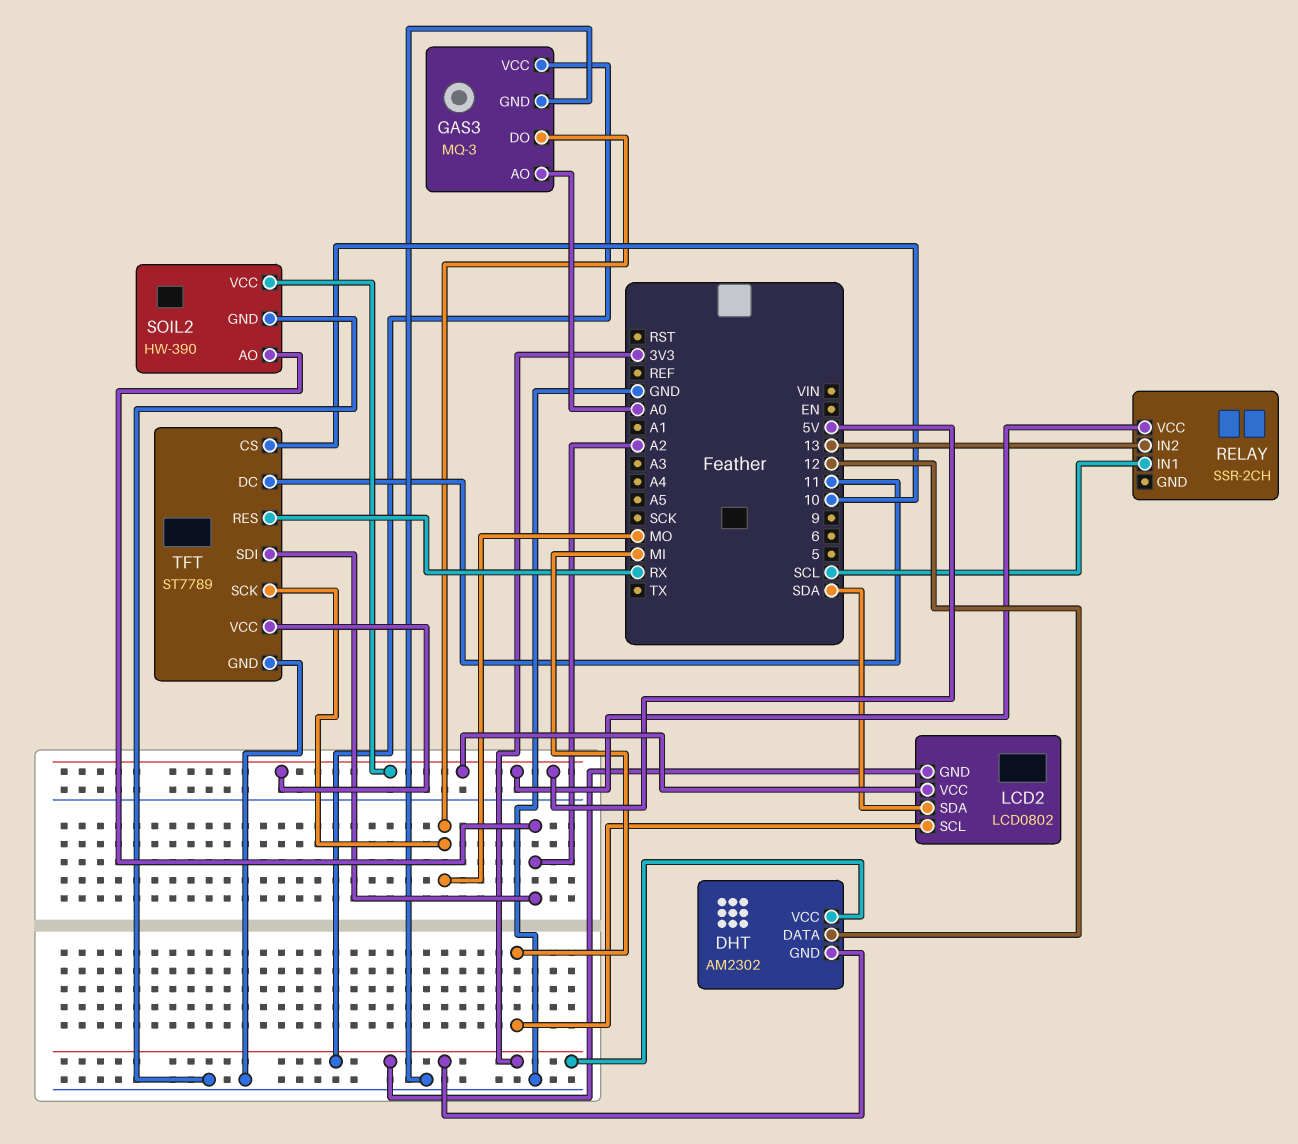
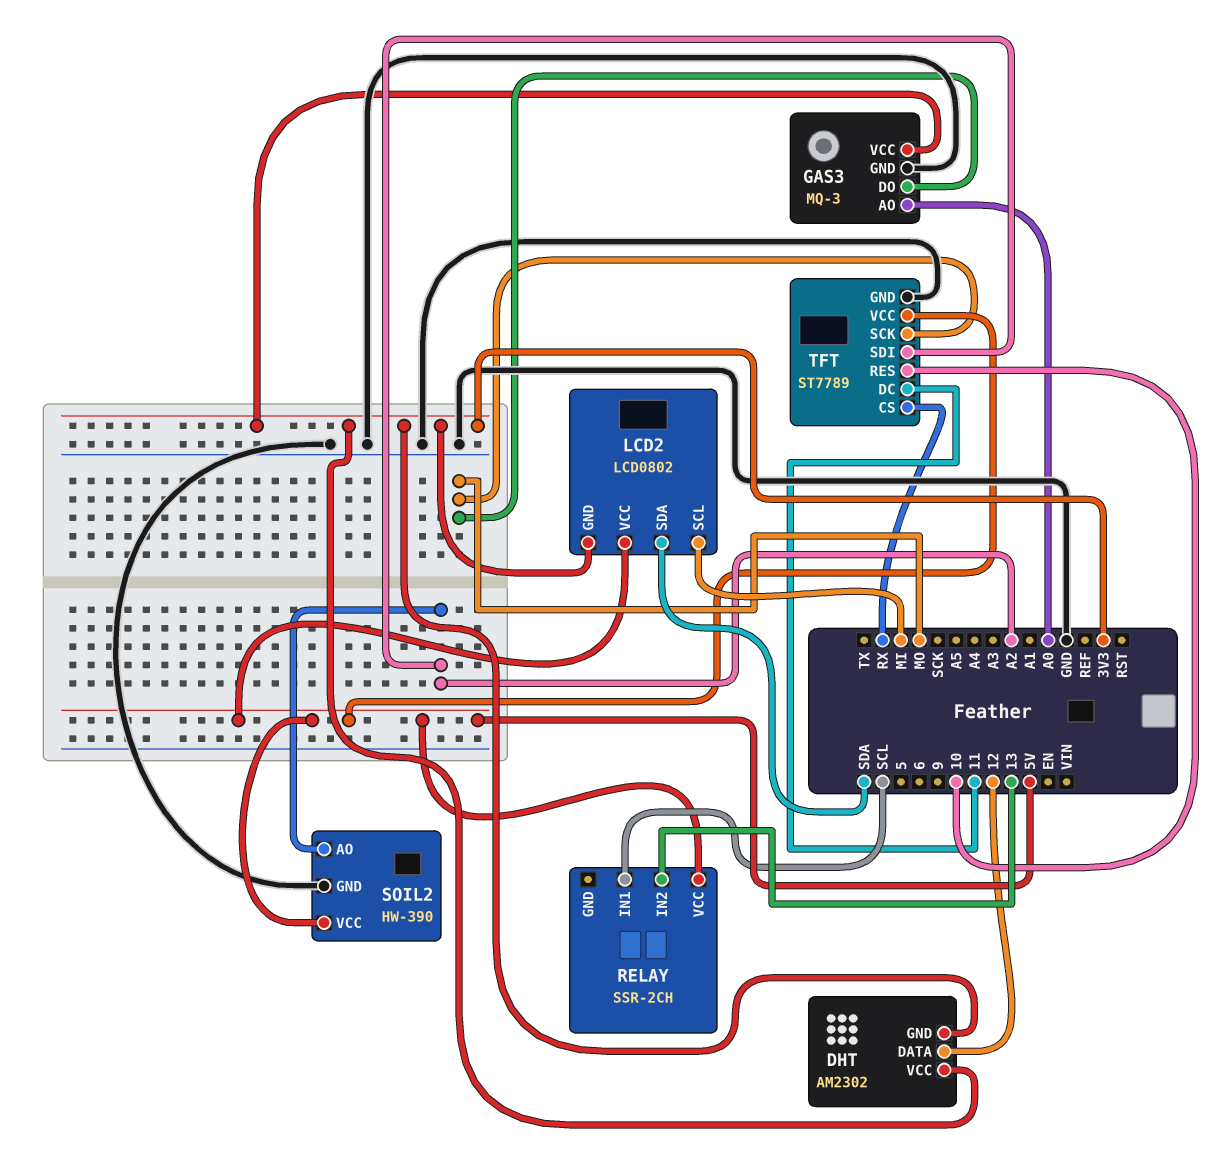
TFT pin CS: 10 -> RX
TFT pin RES: RX -> 10

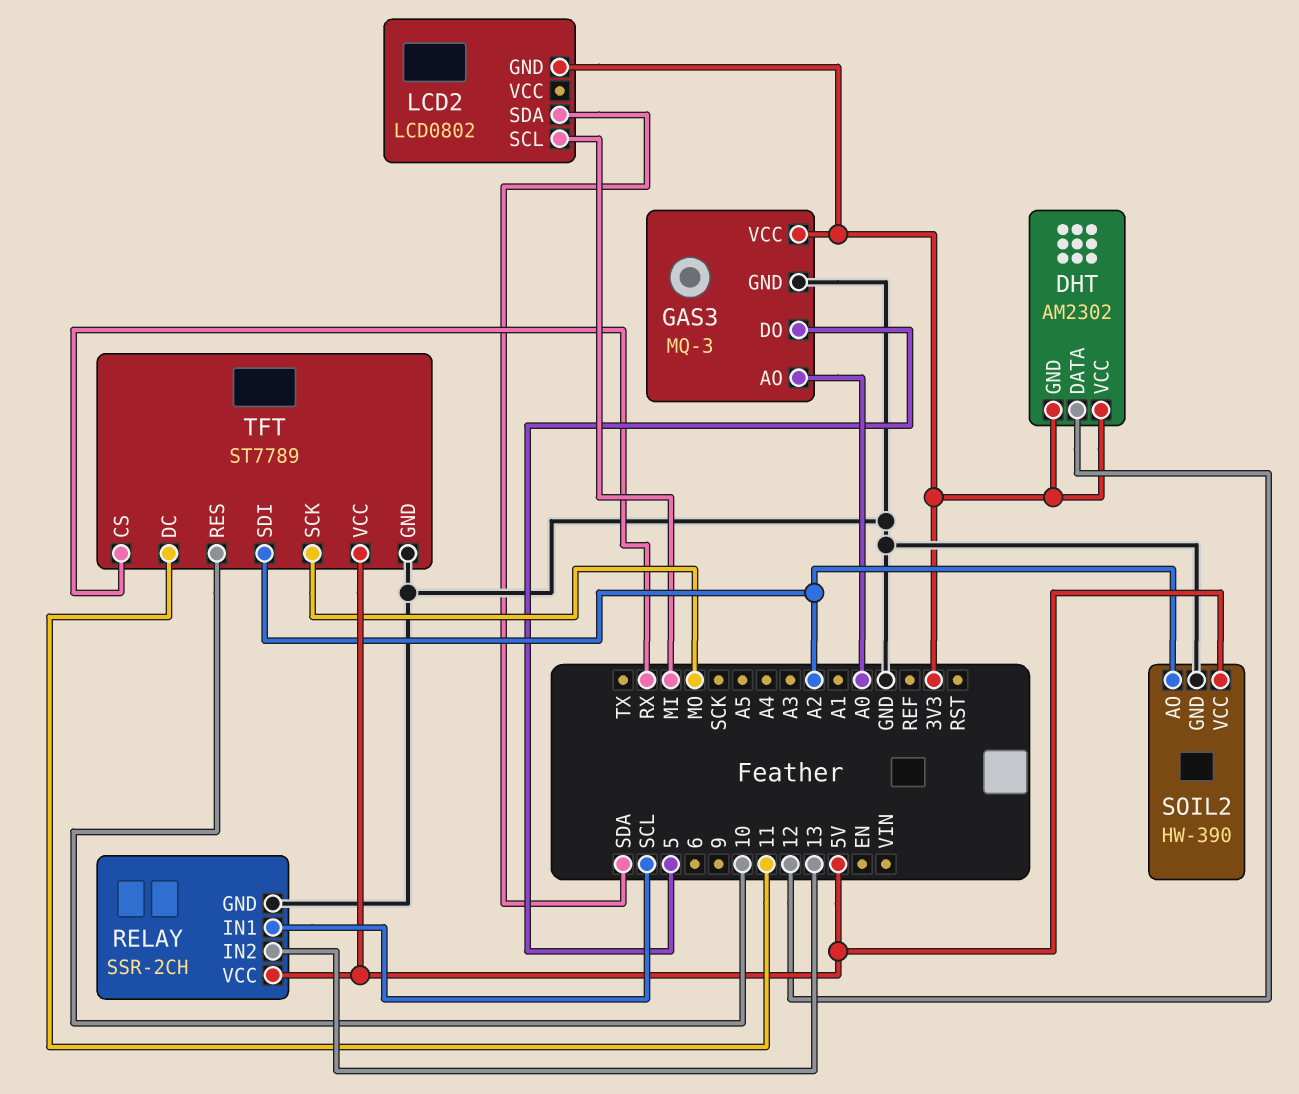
GAS3 pin DO: MO -> 5
LCD2 pin VCC: 5V -> none
RELAY pin GND: none -> GND

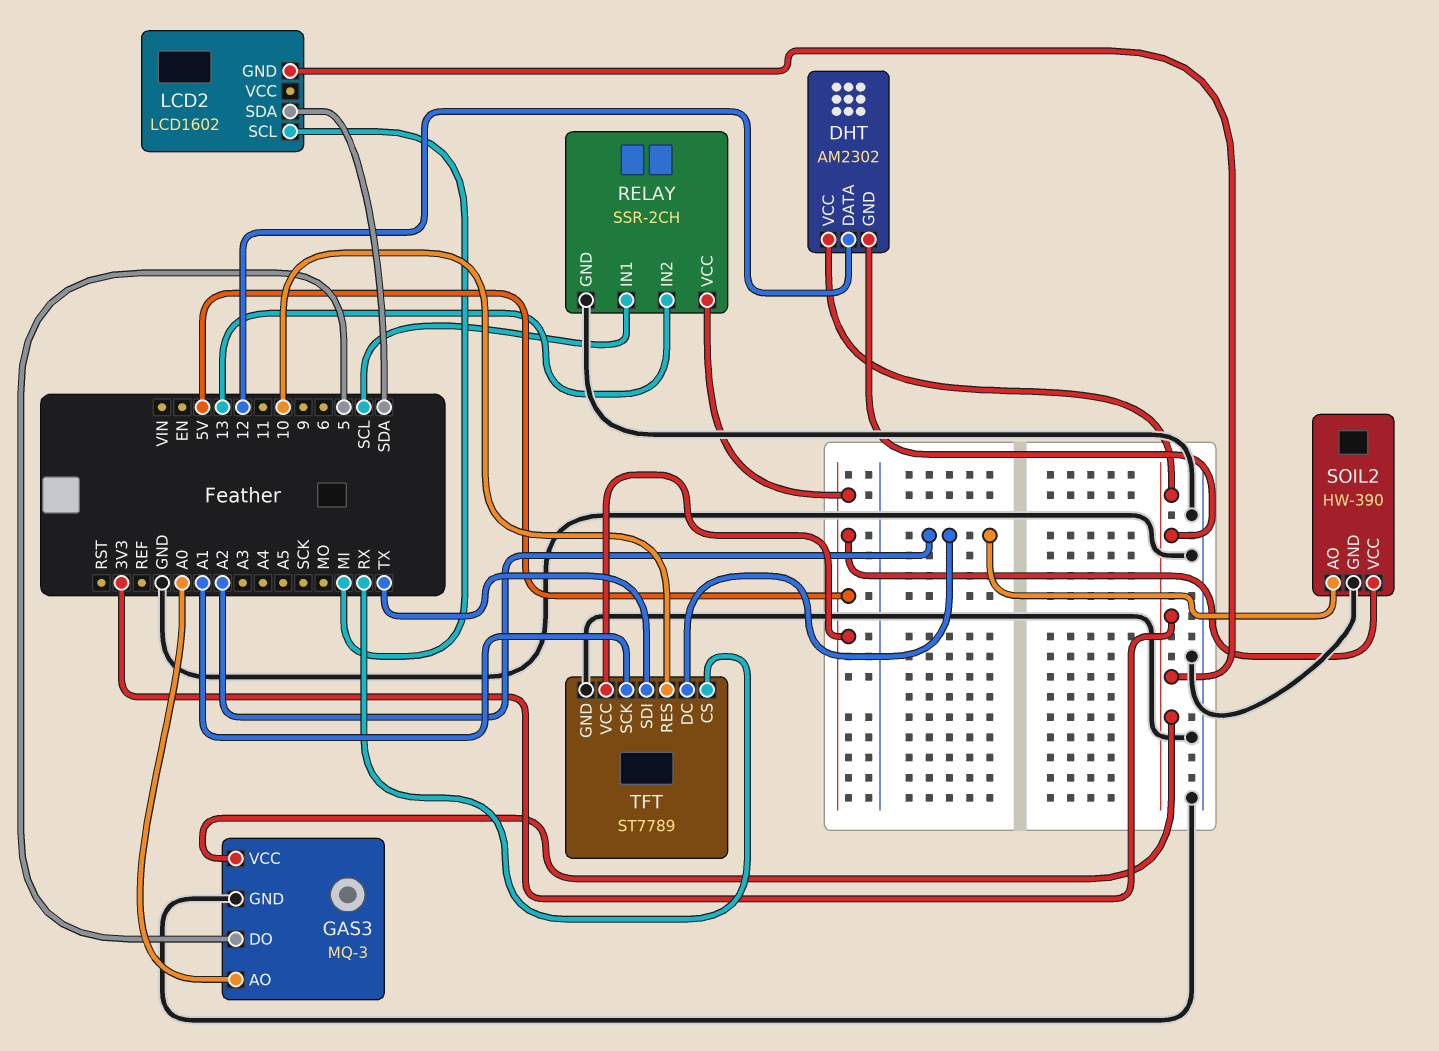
LCD2: LCD0802 -> LCD1602
TFT pin DC: 11 -> A2
TFT pin SCK: MO -> A1
TFT pin SDI: A2 -> TX

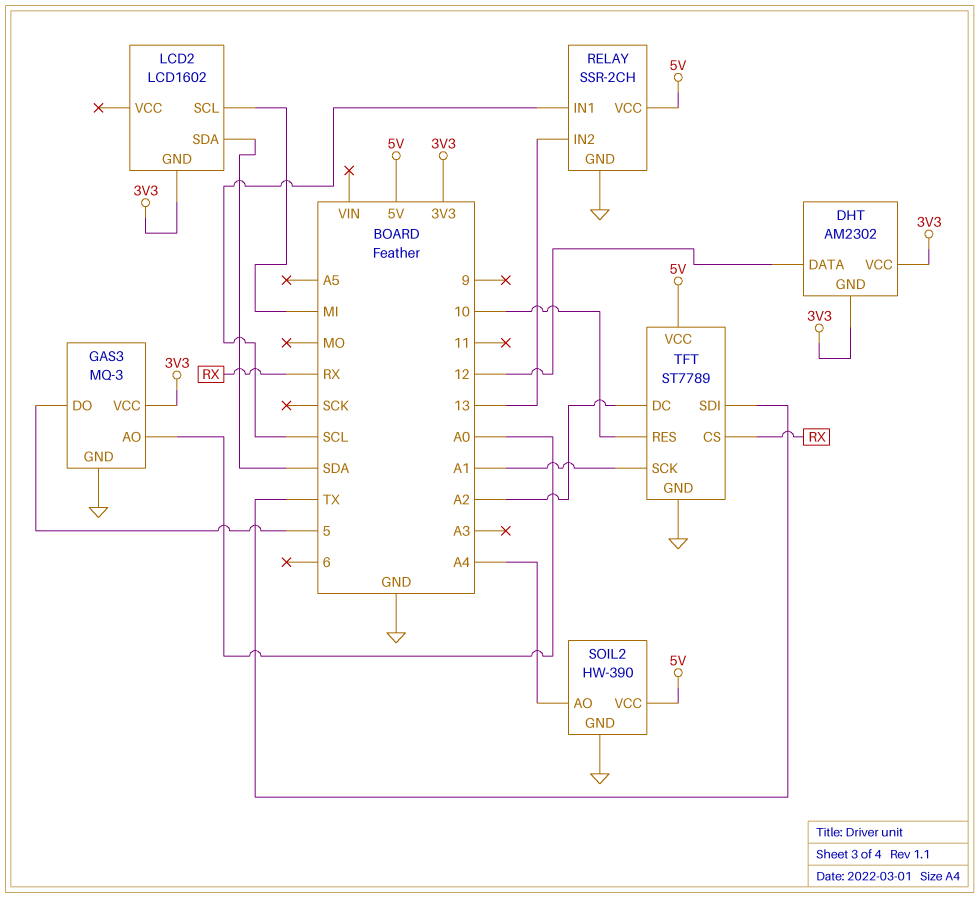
SOIL2 pin AO: A2 -> A4

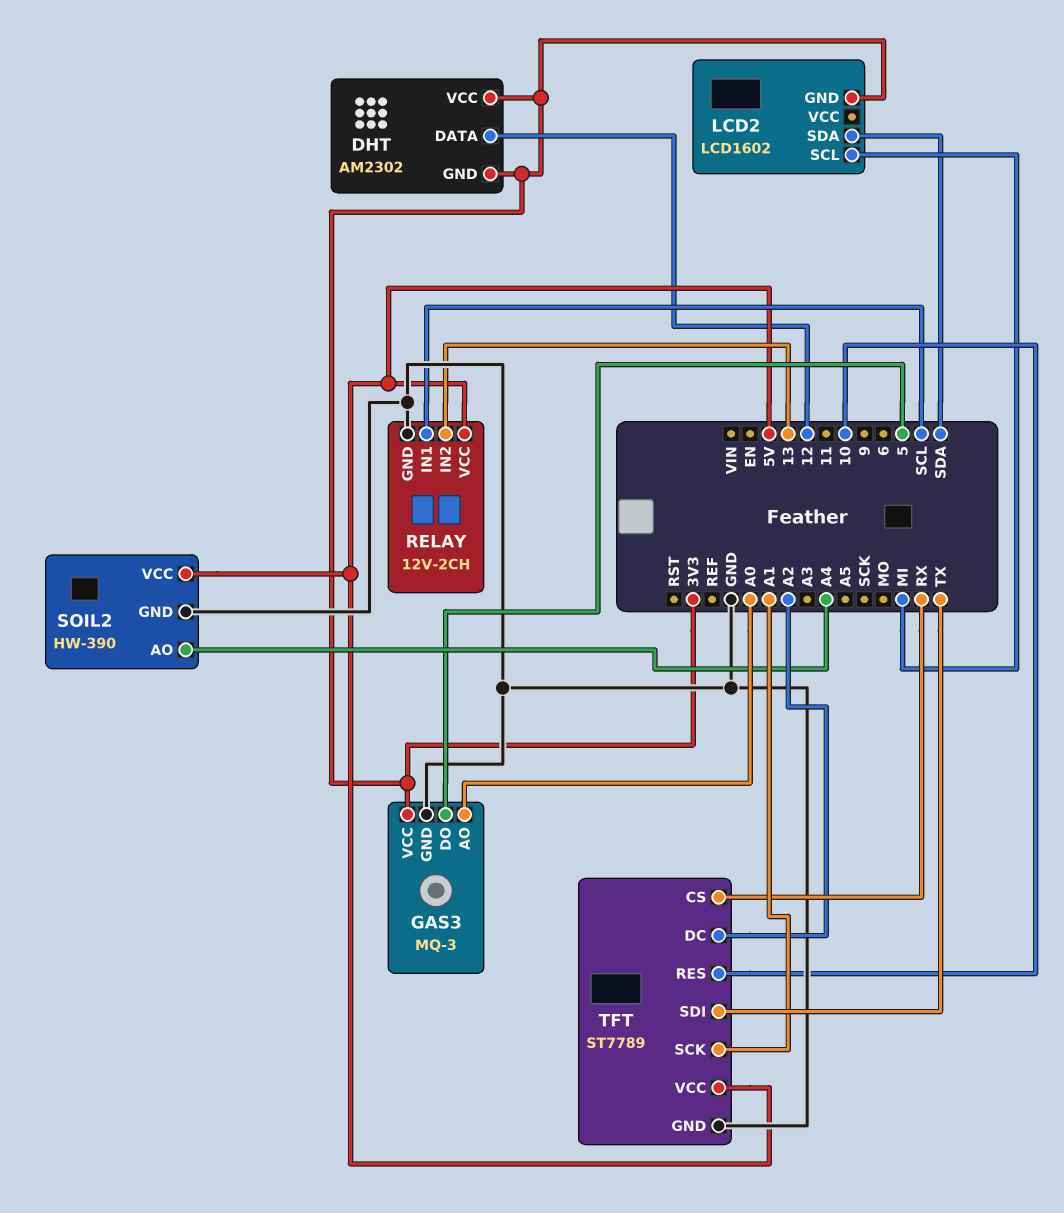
RELAY: SSR-2CH -> 12V-2CH

